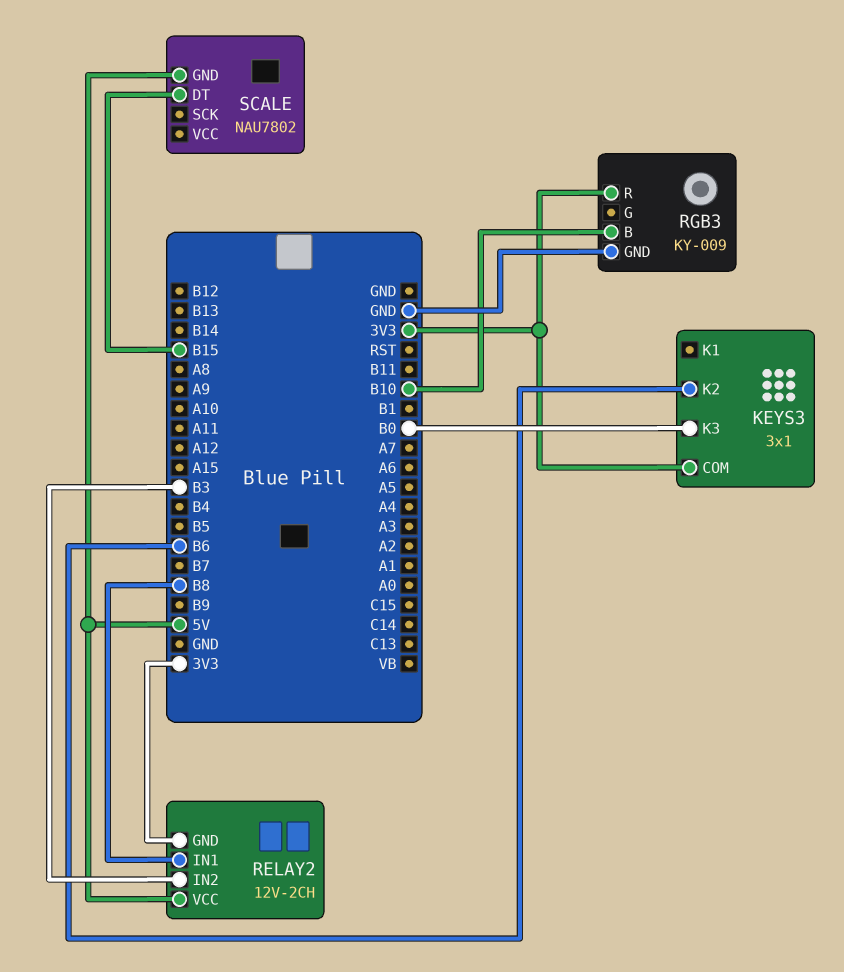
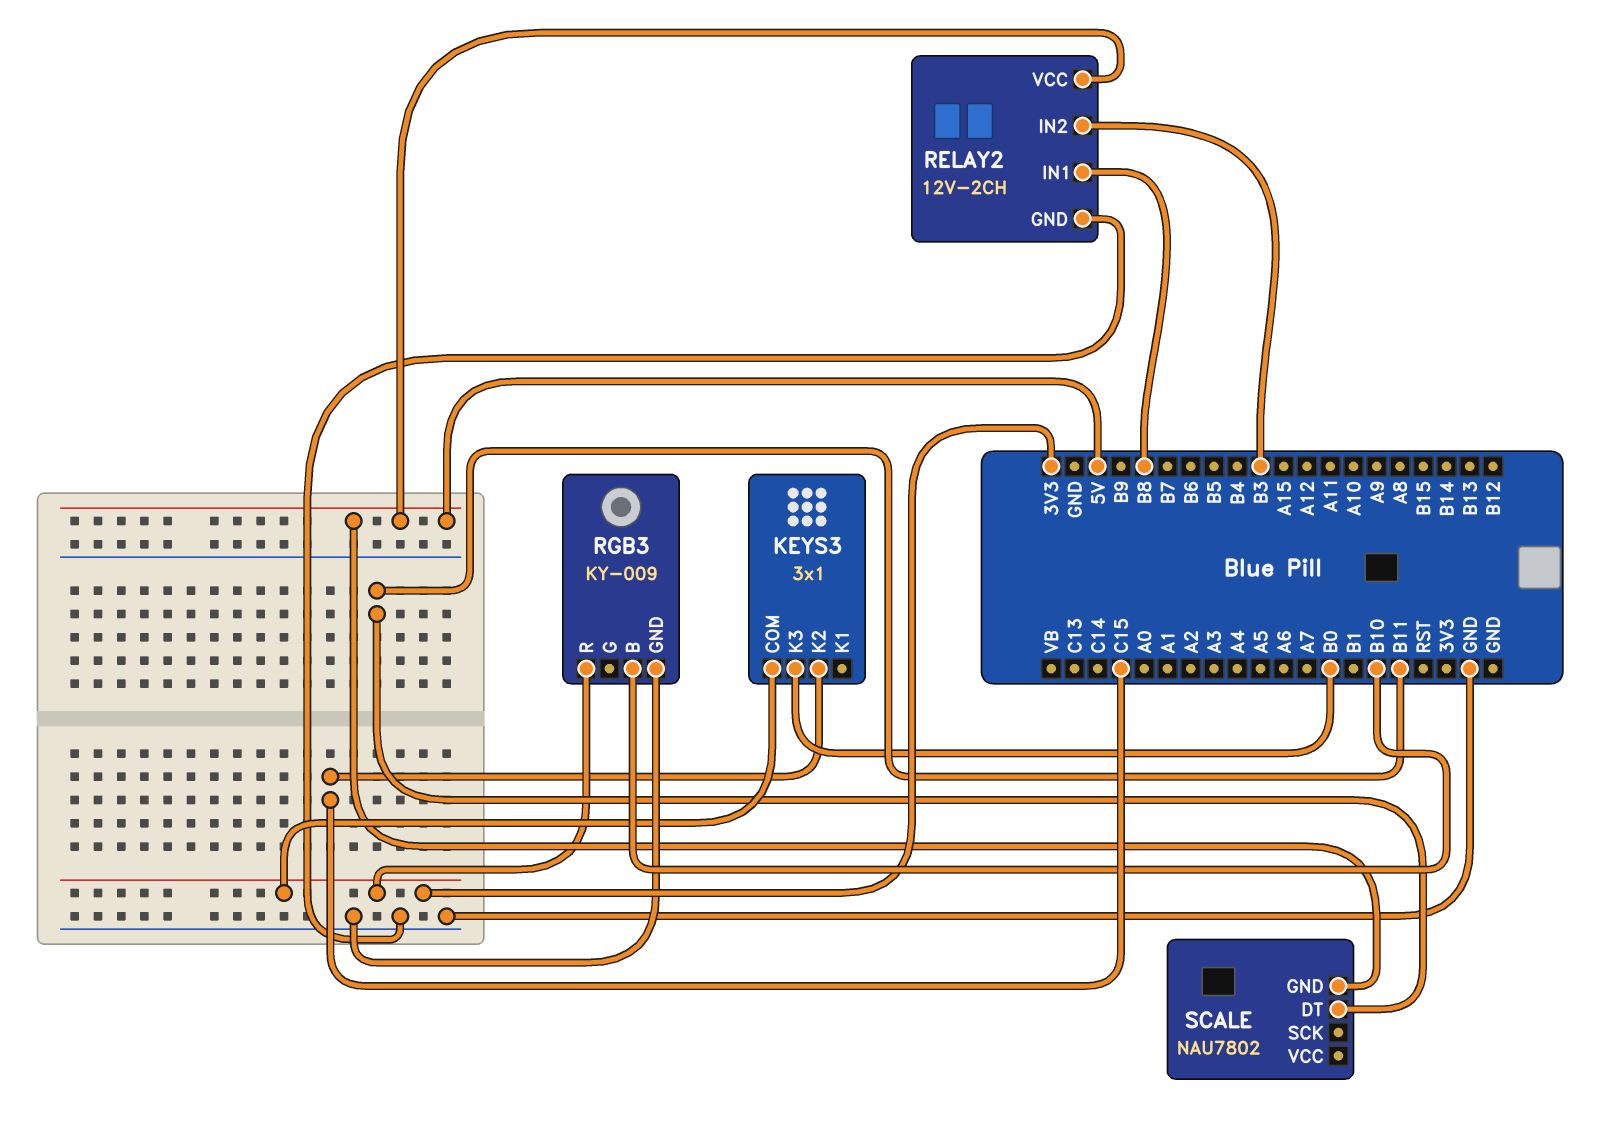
KEYS3 pin K2: B6 -> C15
RELAY2 pin GND: 3V3 -> GND
SCALE pin DT: B15 -> B11

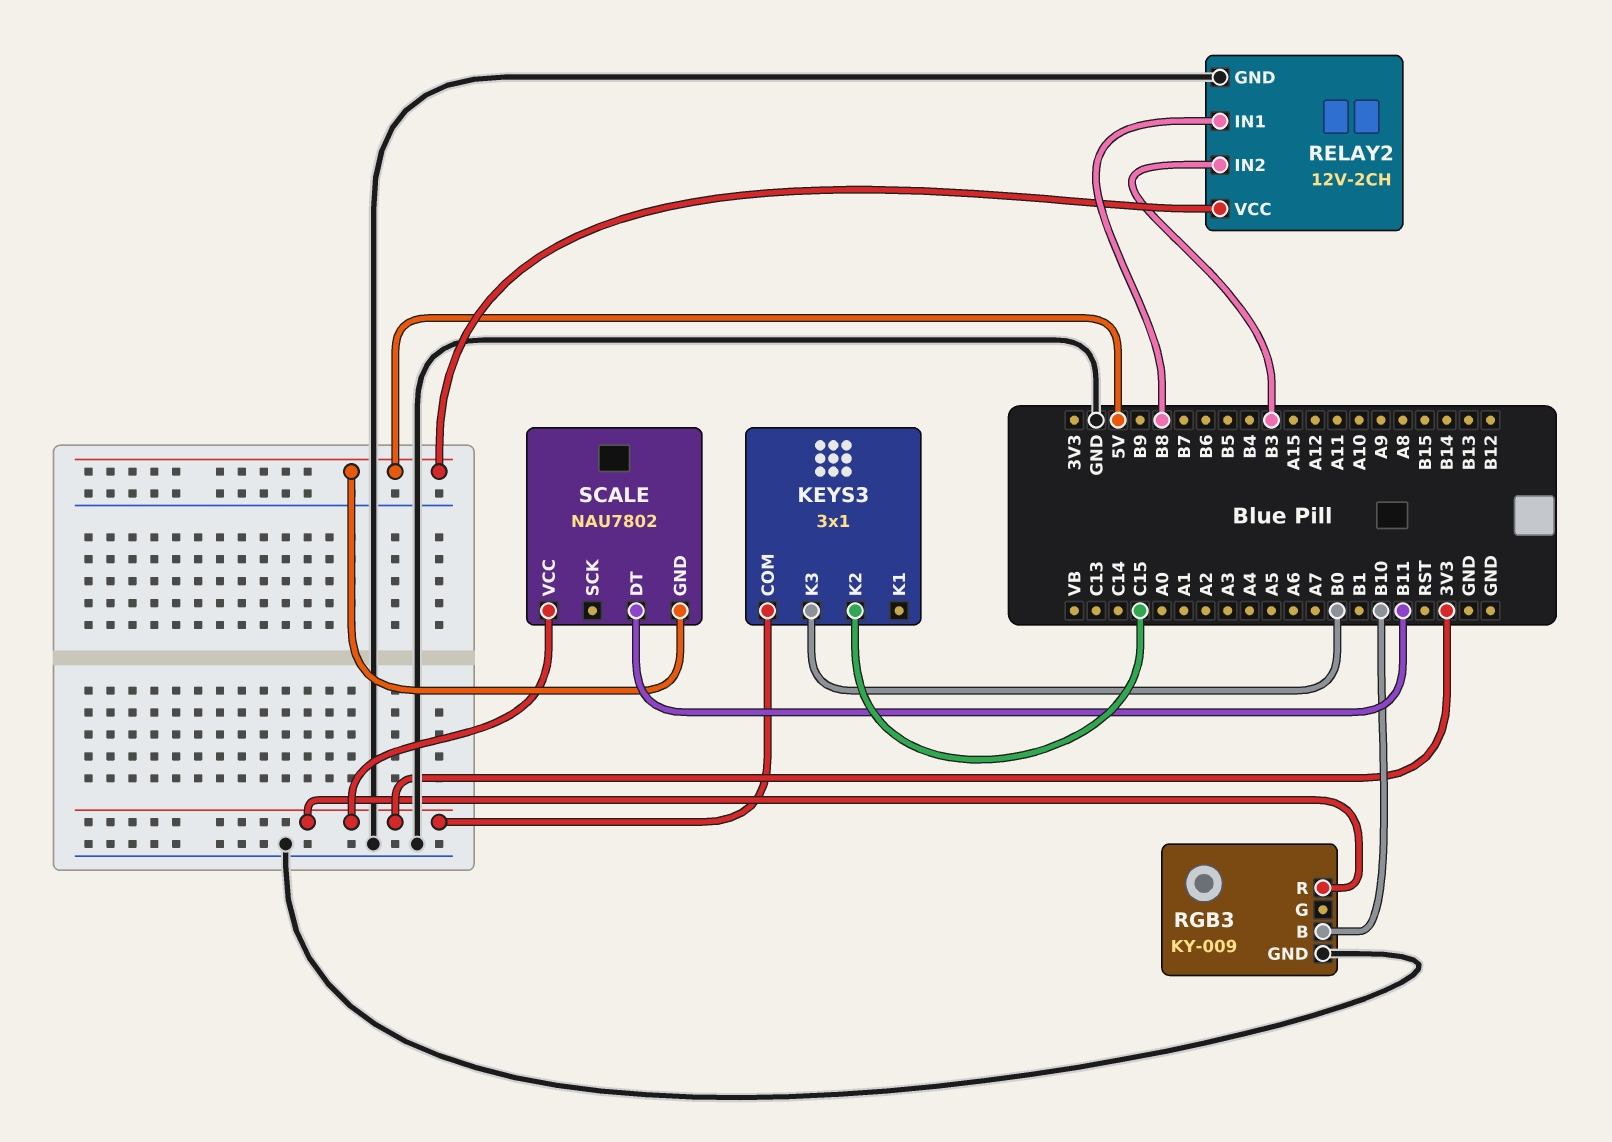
SCALE pin VCC: none -> 3V3

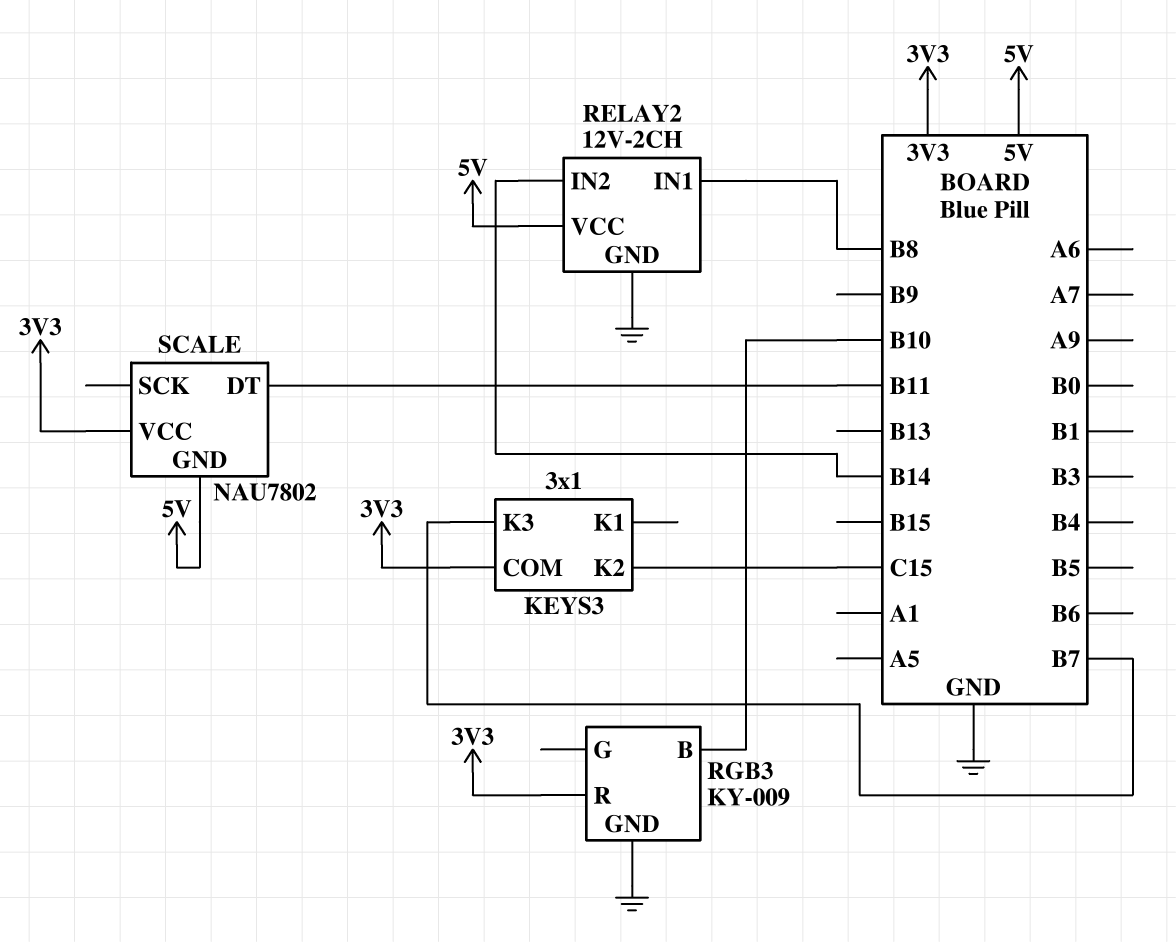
KEYS3 pin K3: B0 -> B7
RELAY2 pin IN2: B3 -> B14

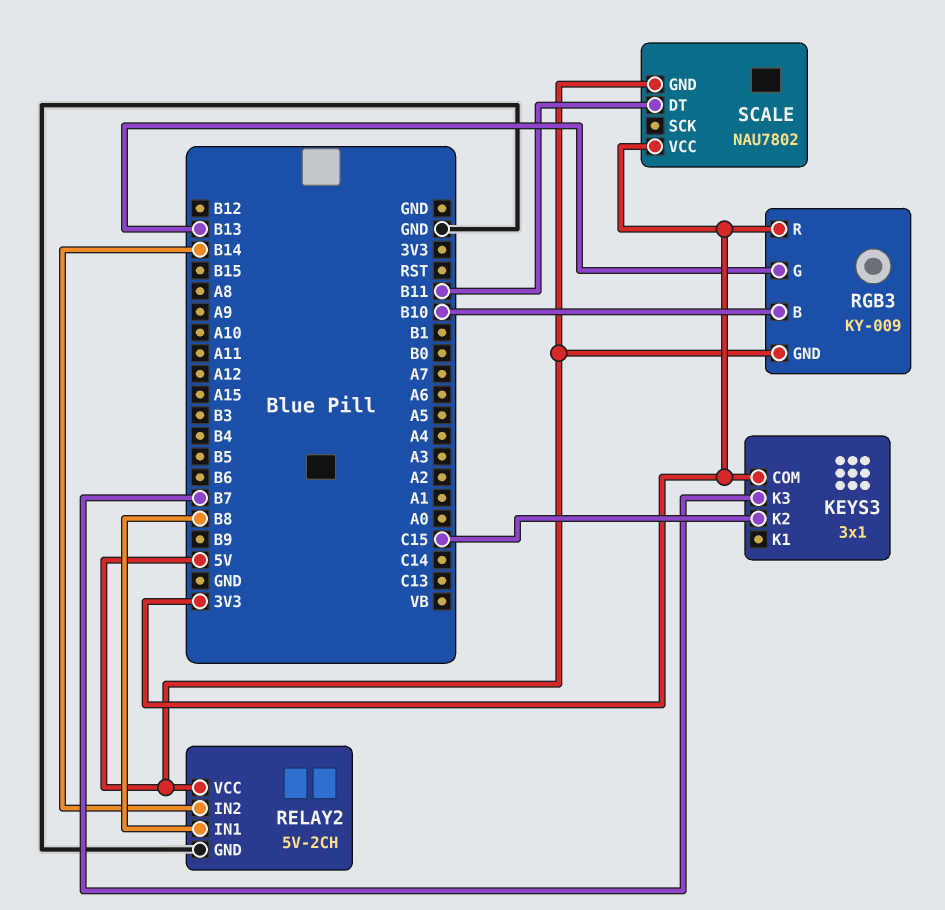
RELAY2: 12V-2CH -> 5V-2CH
RGB3 pin G: none -> B13
RGB3 pin GND: GND -> 5V

